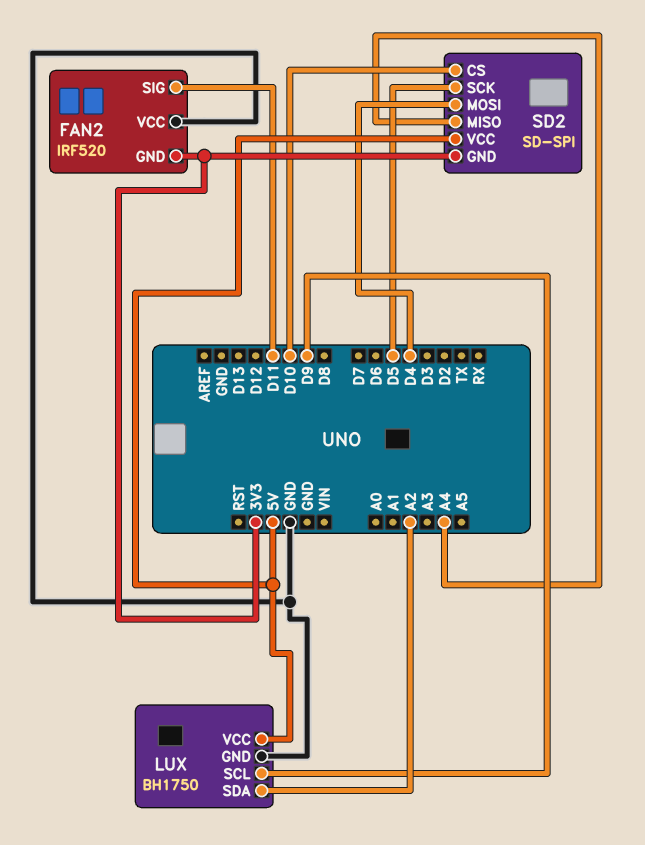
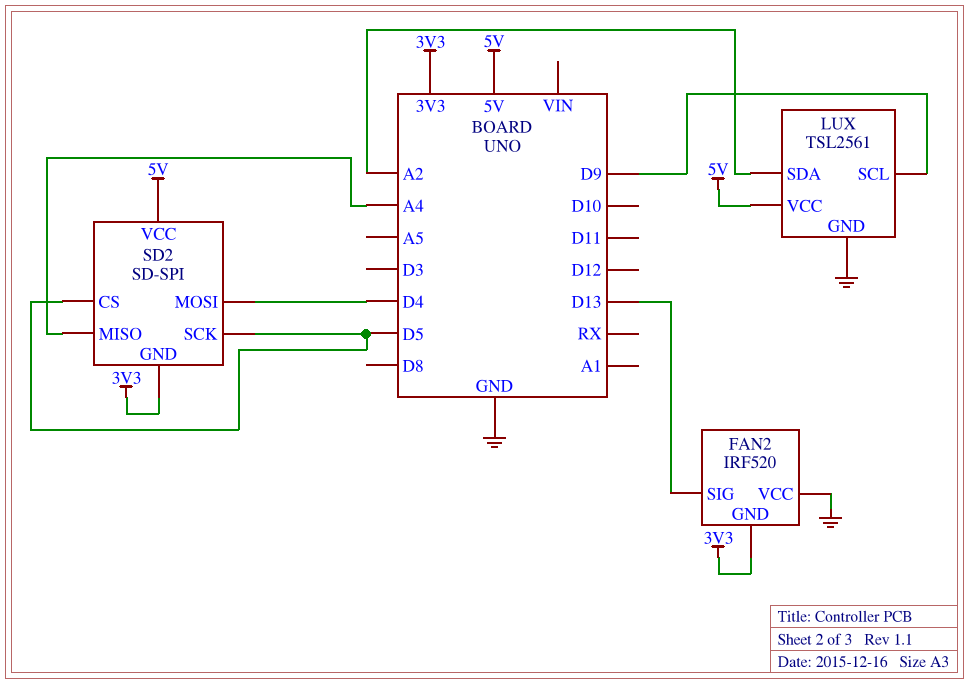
FAN2 pin SIG: D11 -> D13
LUX: BH1750 -> TSL2561
SD2 pin CS: D10 -> D5

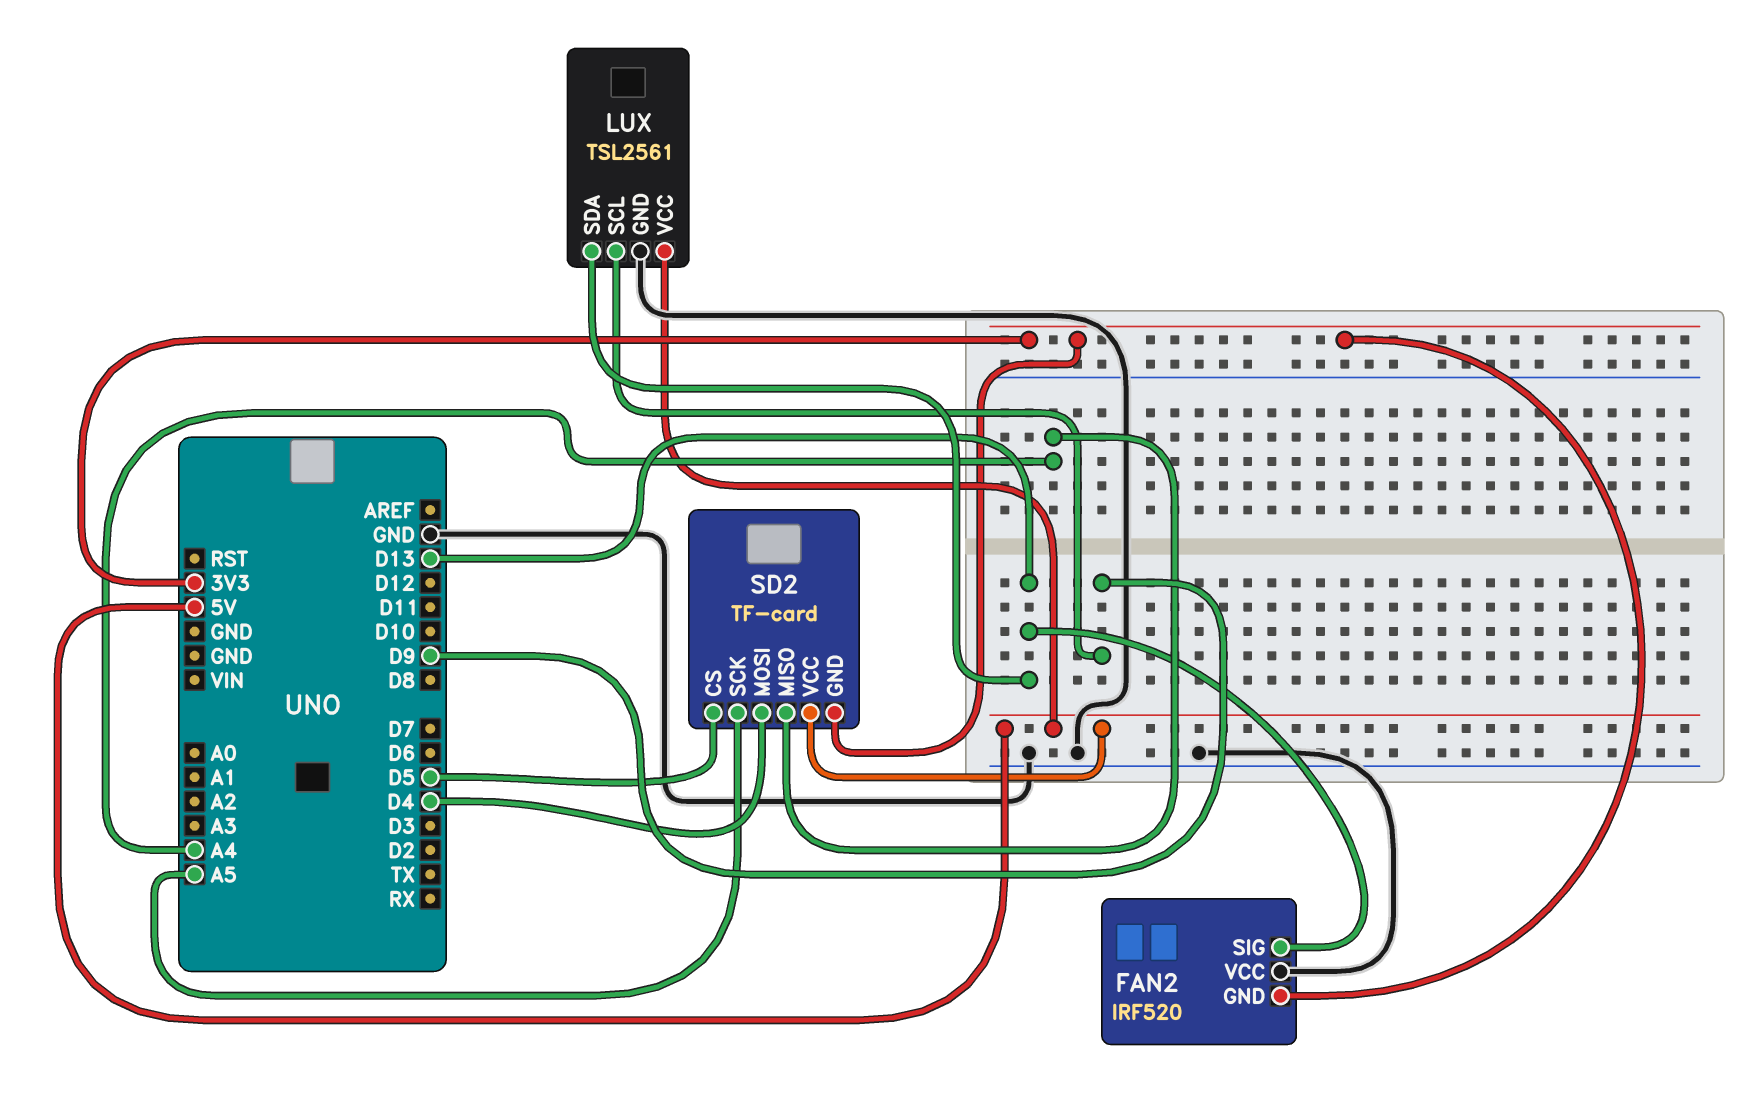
LUX pin SDA: A2 -> D13
SD2: SD-SPI -> TF-card
SD2 pin SCK: D5 -> A5

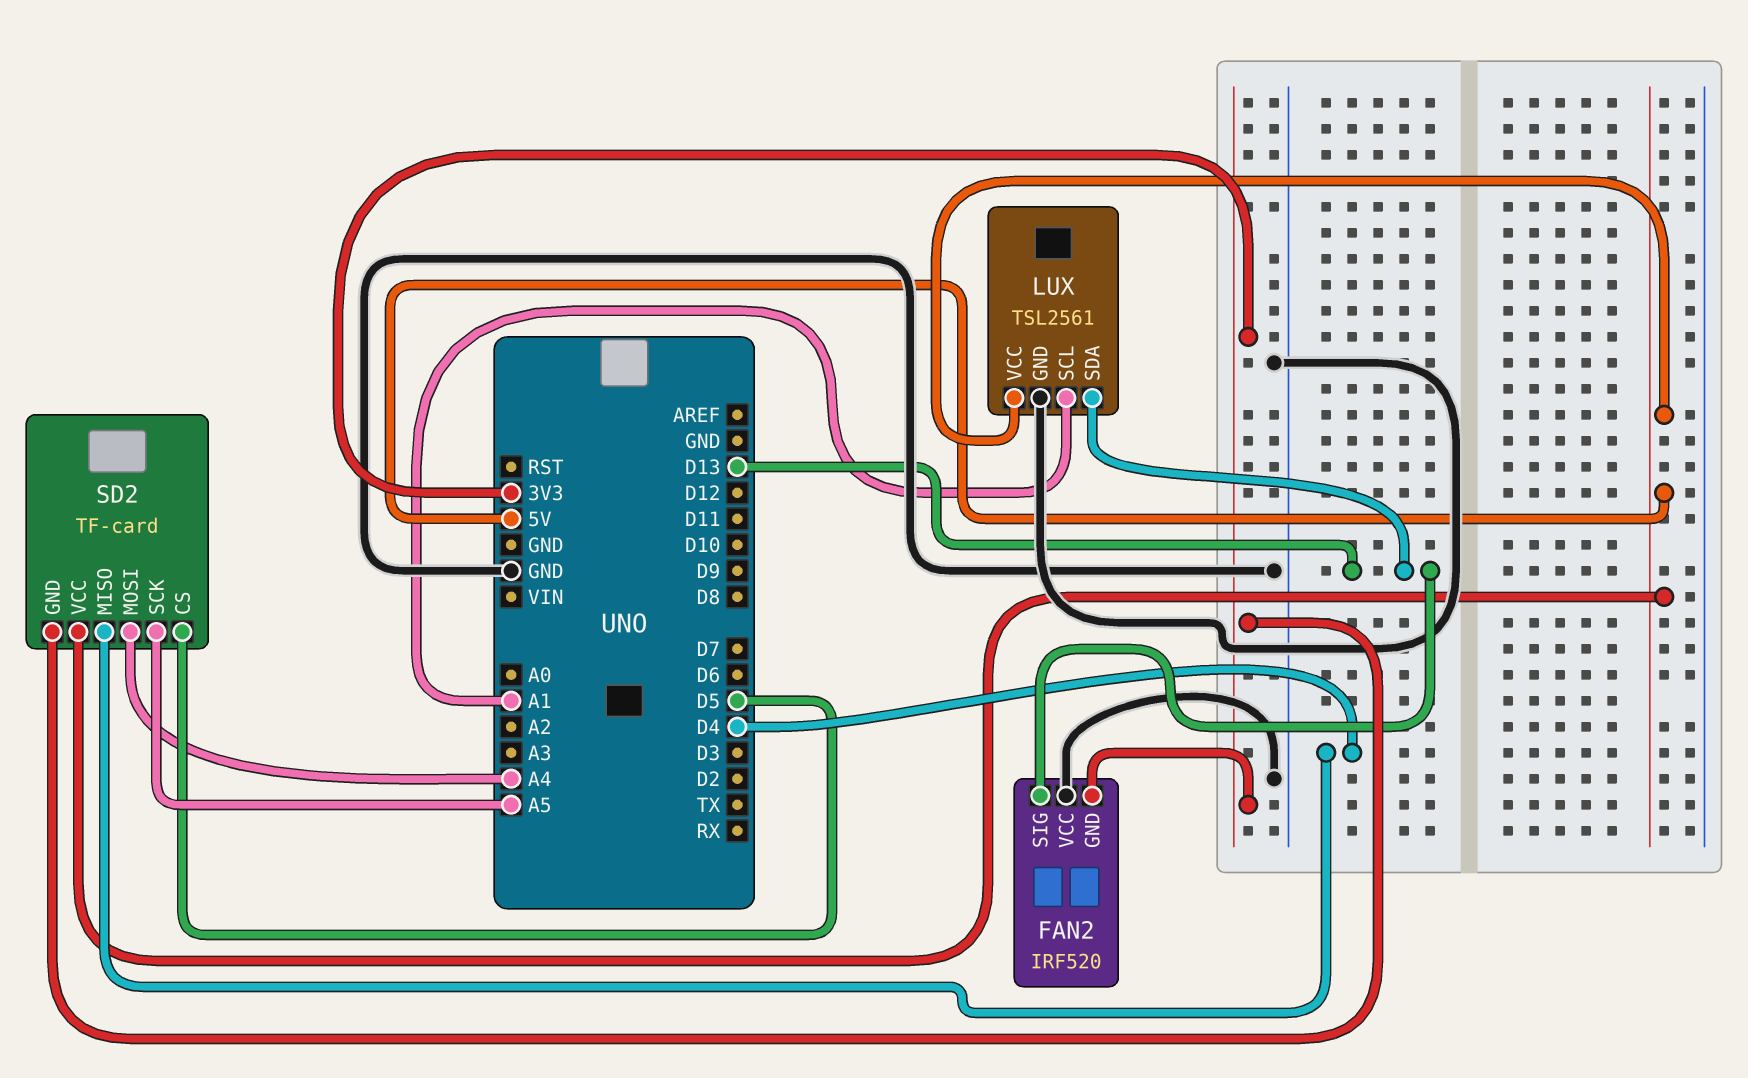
LUX pin SCL: D9 -> A1
SD2 pin MISO: A4 -> D4
SD2 pin MOSI: D4 -> A4

